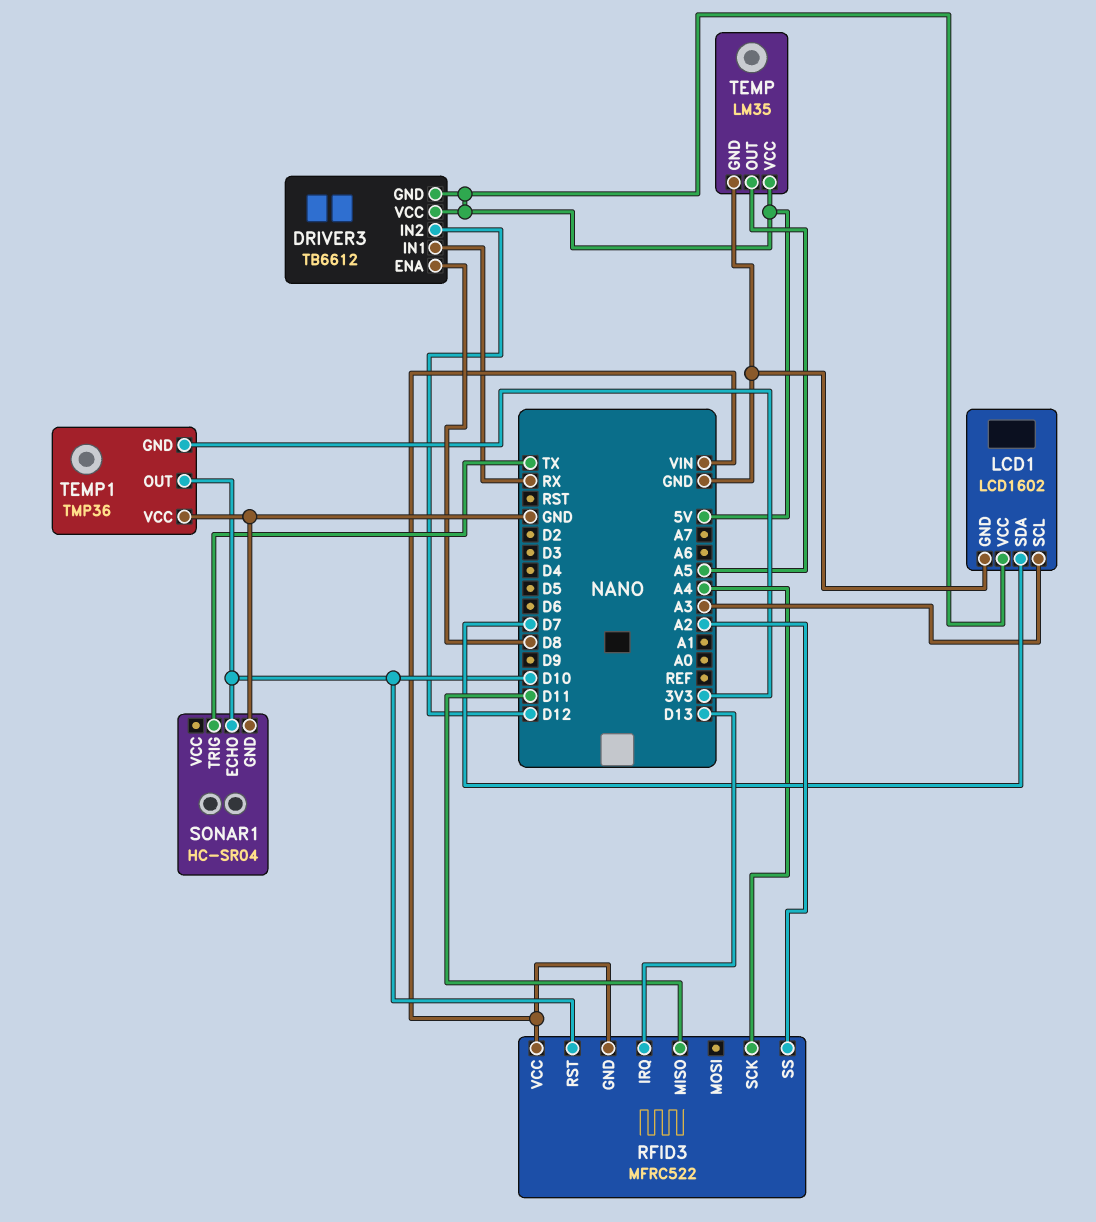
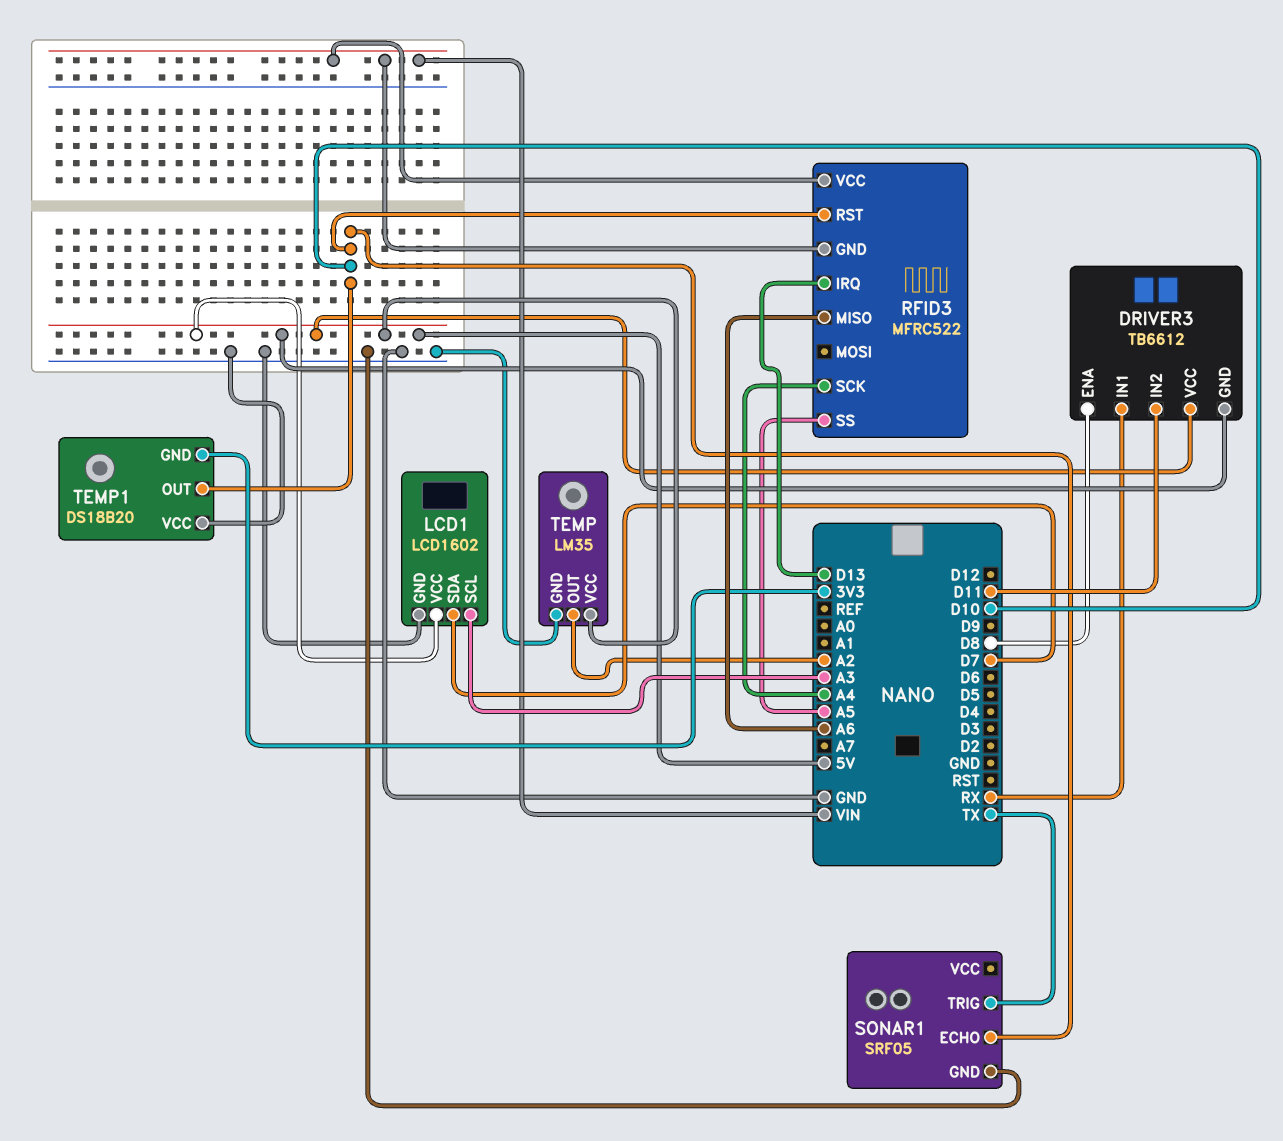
DRIVER3 pin IN2: D12 -> D11
RFID3 pin MISO: D11 -> A6
RFID3 pin SS: A2 -> A5
SONAR1: HC-SR04 -> SRF05
TEMP pin OUT: A5 -> A2
TEMP1: TMP36 -> DS18B20

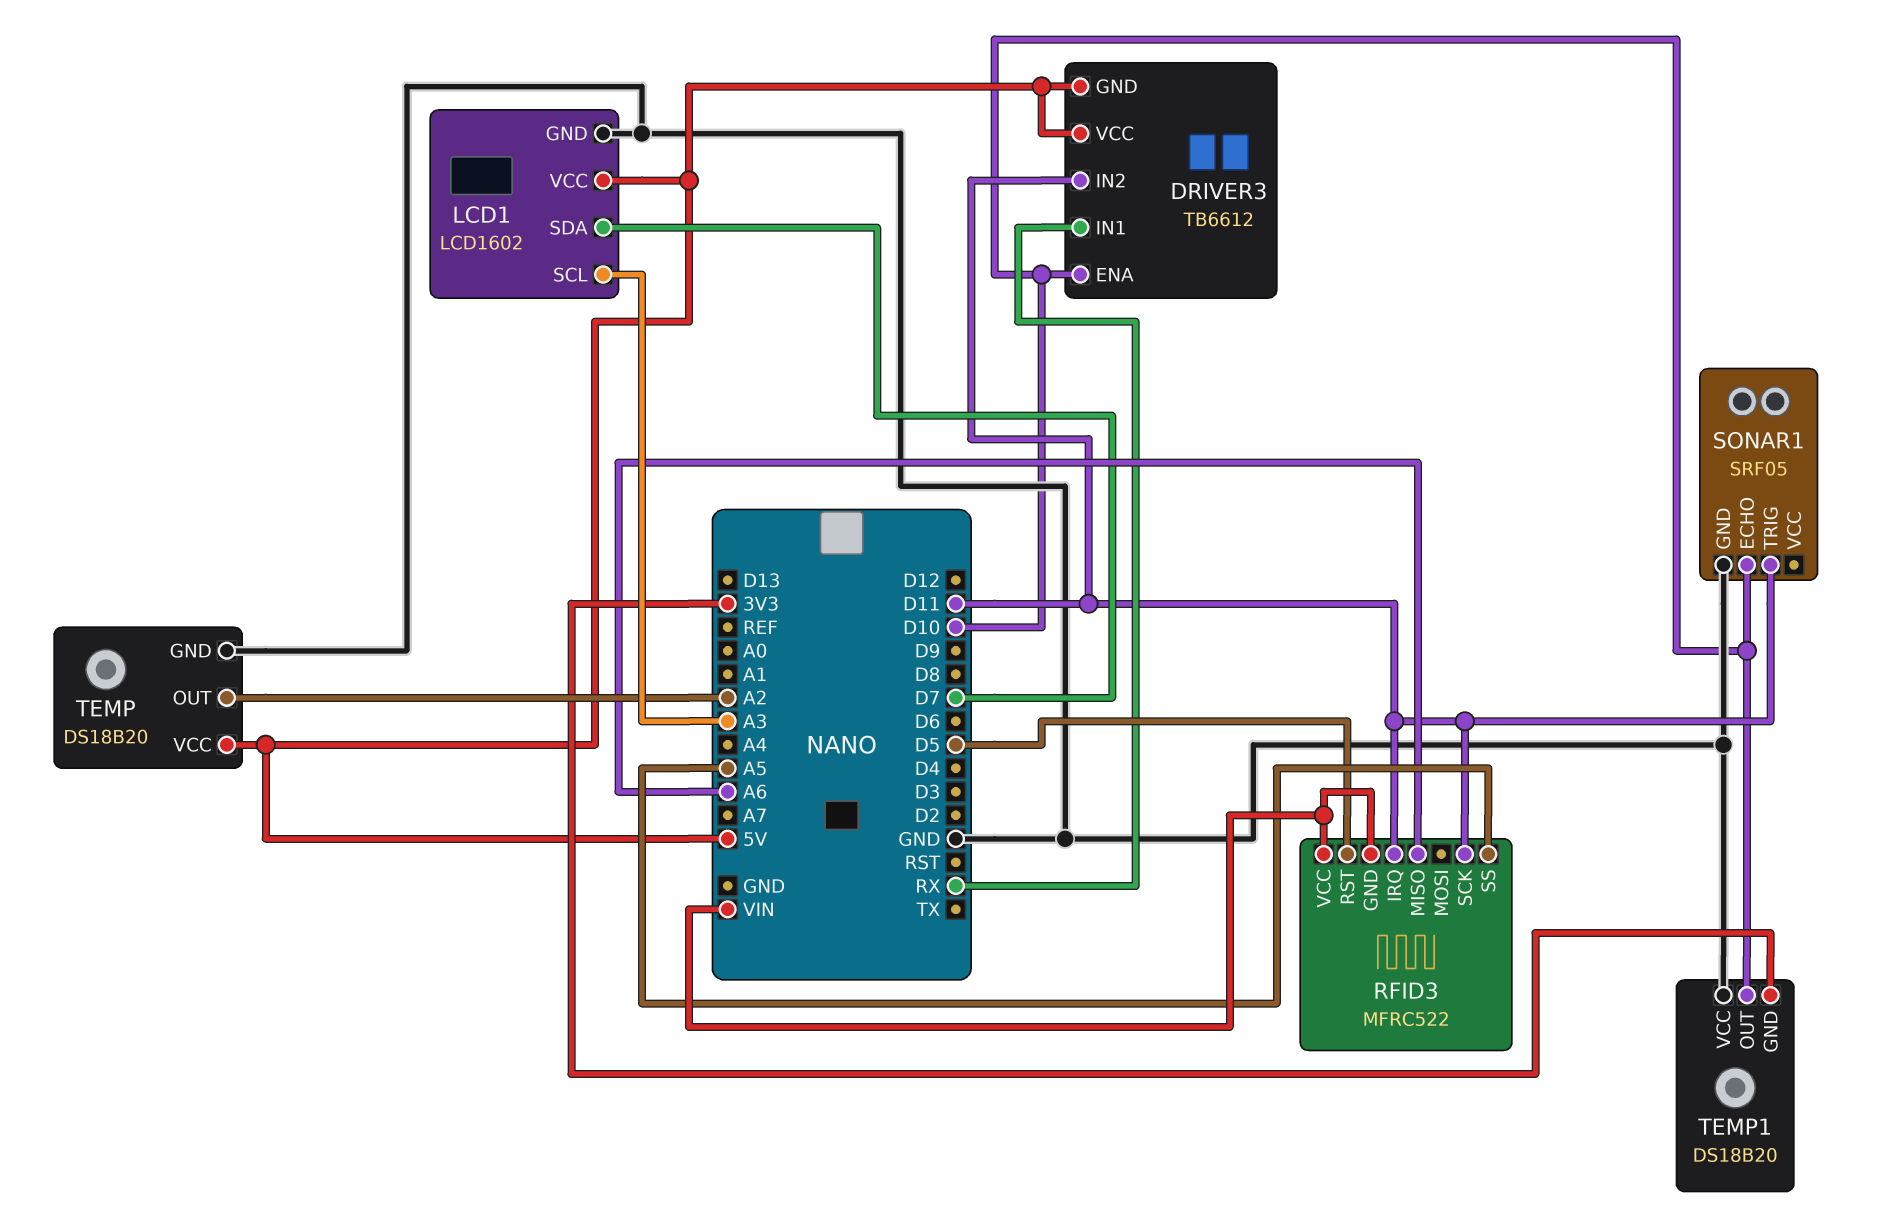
DRIVER3 pin ENA: D8 -> D10
RFID3 pin IRQ: D13 -> D11
RFID3 pin RST: D10 -> D5
RFID3 pin SCK: A4 -> D11
SONAR1 pin TRIG: TX -> D11
TEMP: LM35 -> DS18B20

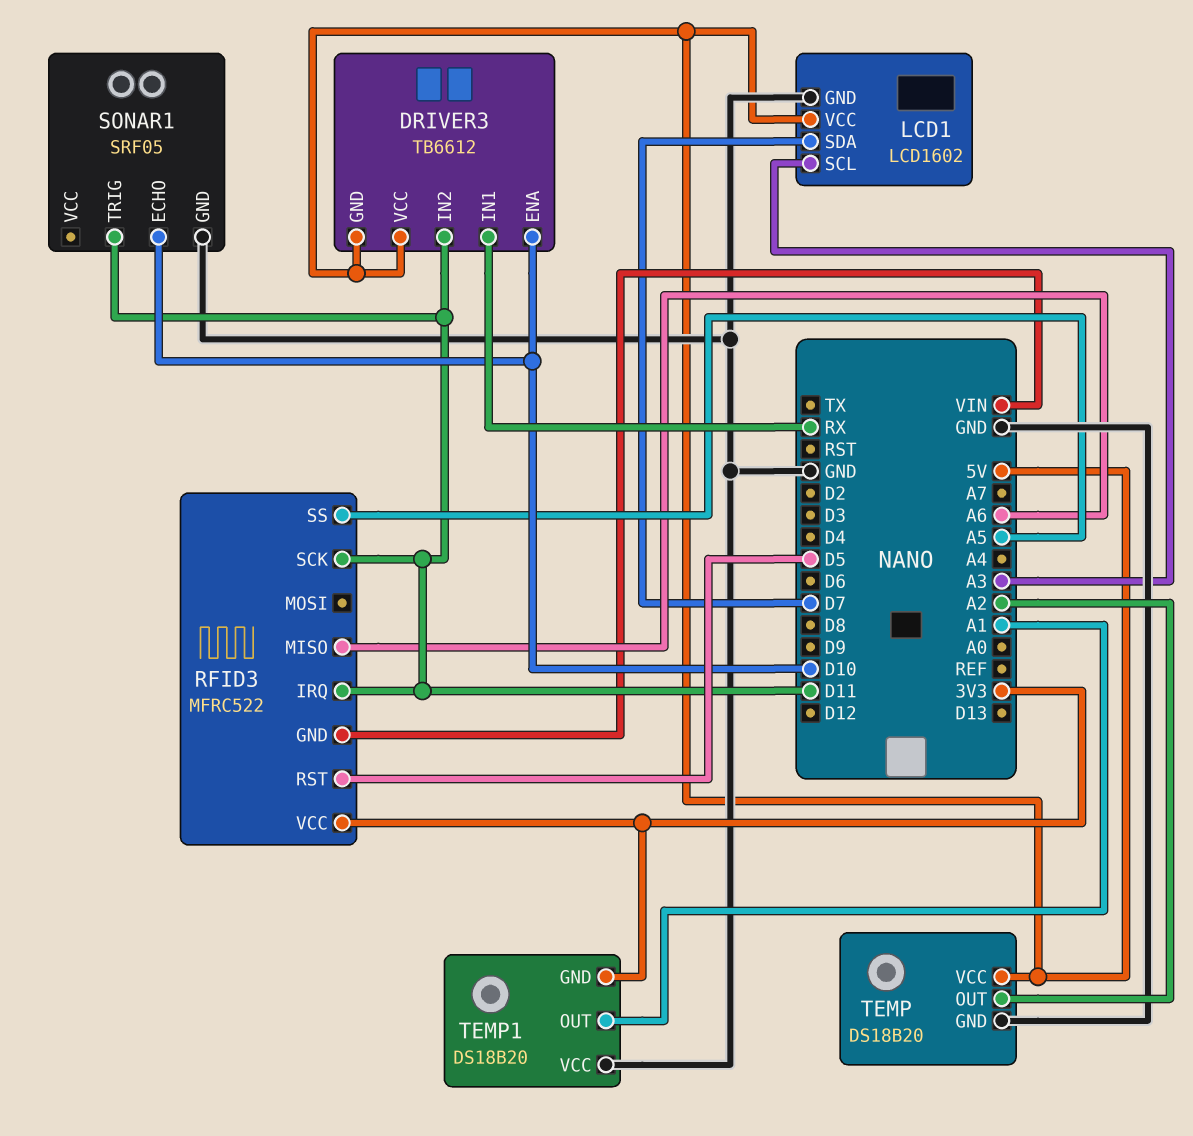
RFID3 pin VCC: VIN -> 3V3
TEMP1 pin OUT: D10 -> A1

